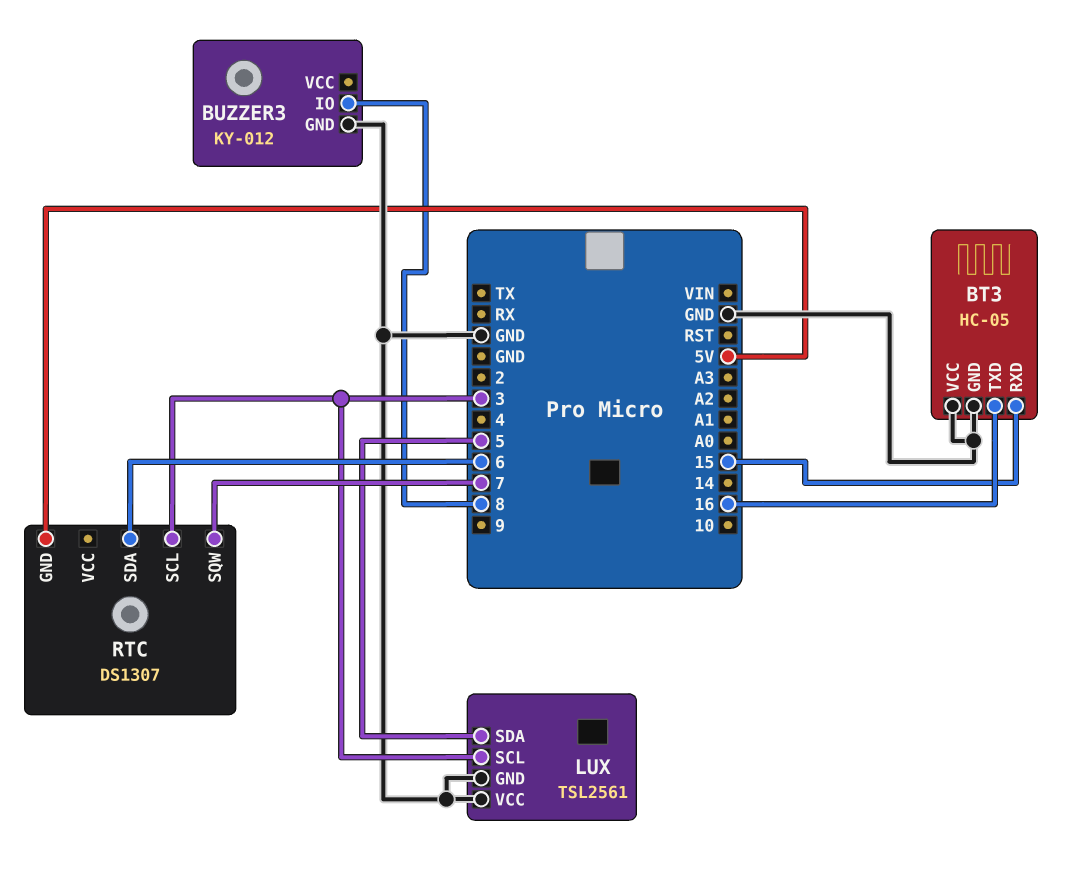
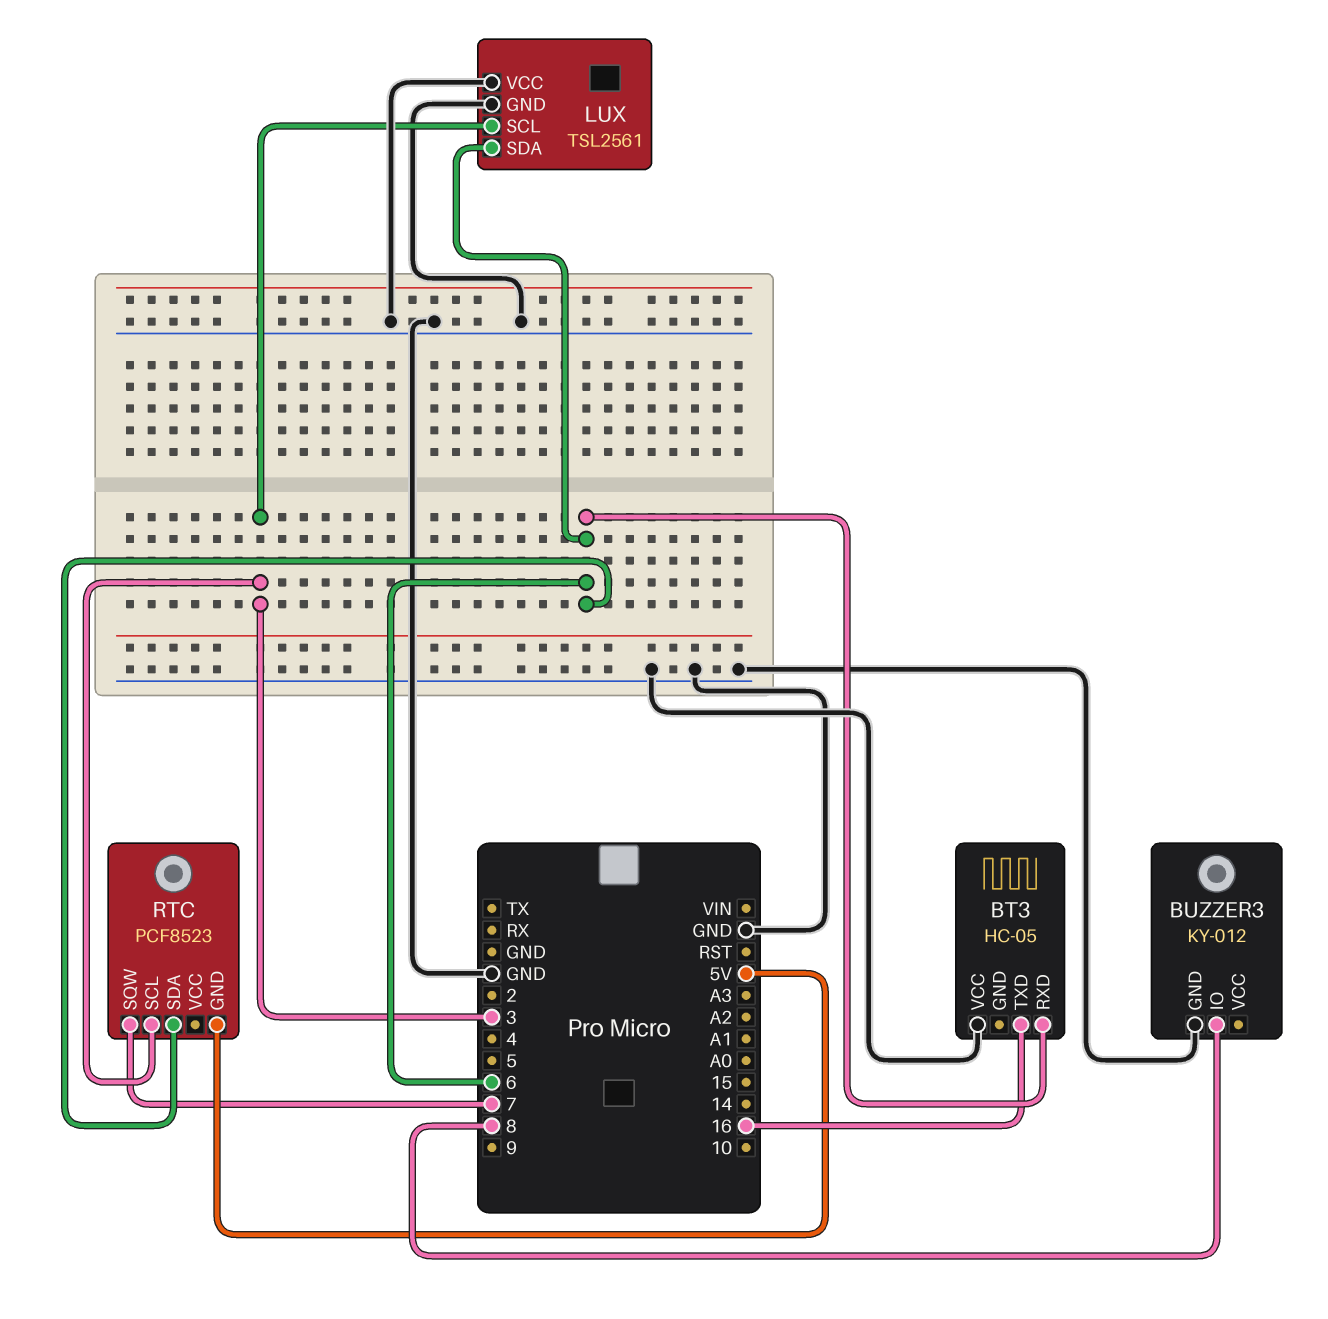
BT3 pin GND: GND -> none
BT3 pin RXD: 15 -> 6
LUX pin SDA: 5 -> 6
RTC: DS1307 -> PCF8523

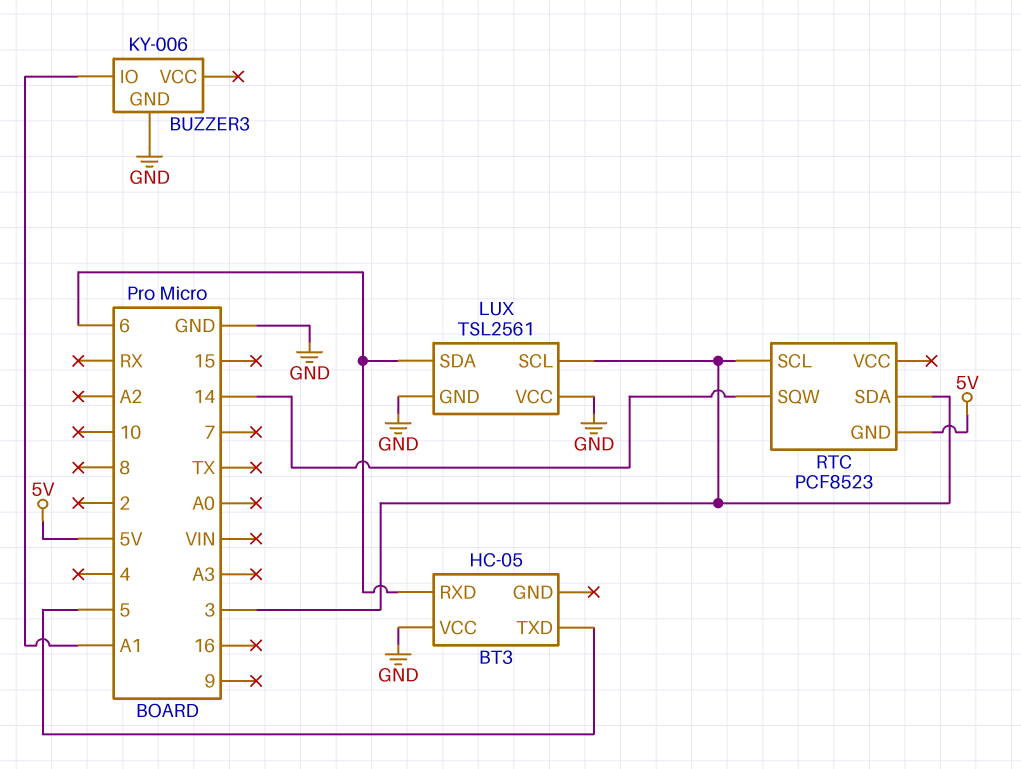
BT3 pin TXD: 16 -> 5
BUZZER3: KY-012 -> KY-006
BUZZER3 pin IO: 8 -> A1
RTC pin SDA: 6 -> 3
RTC pin SQW: 7 -> 14

